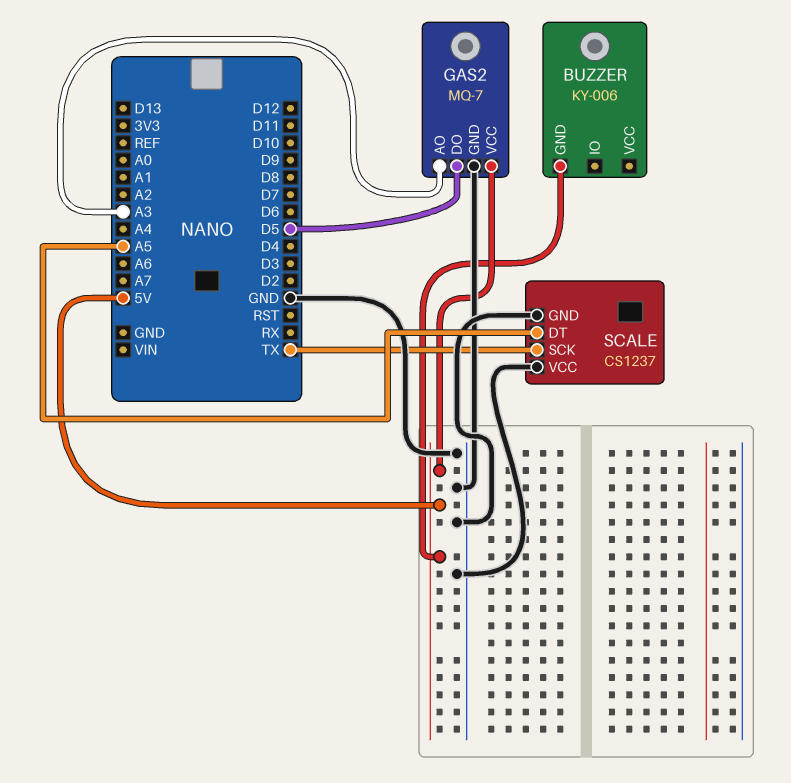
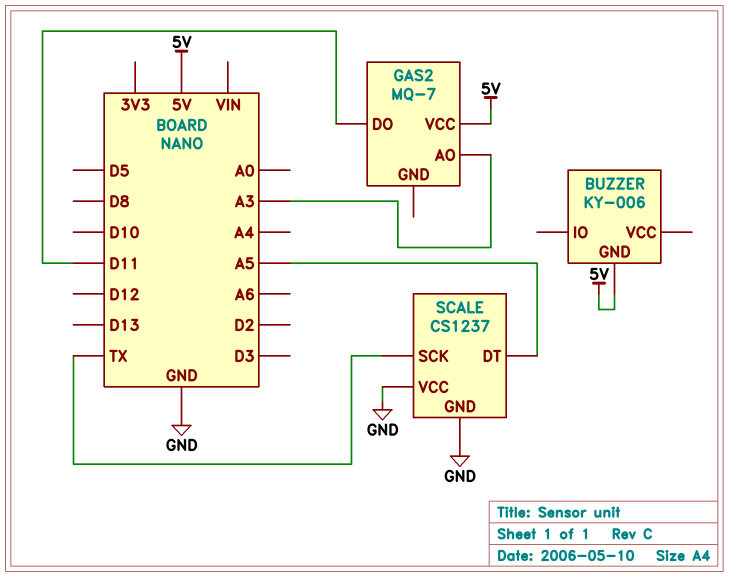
GAS2 pin DO: D5 -> D11
GAS2 pin GND: GND -> none

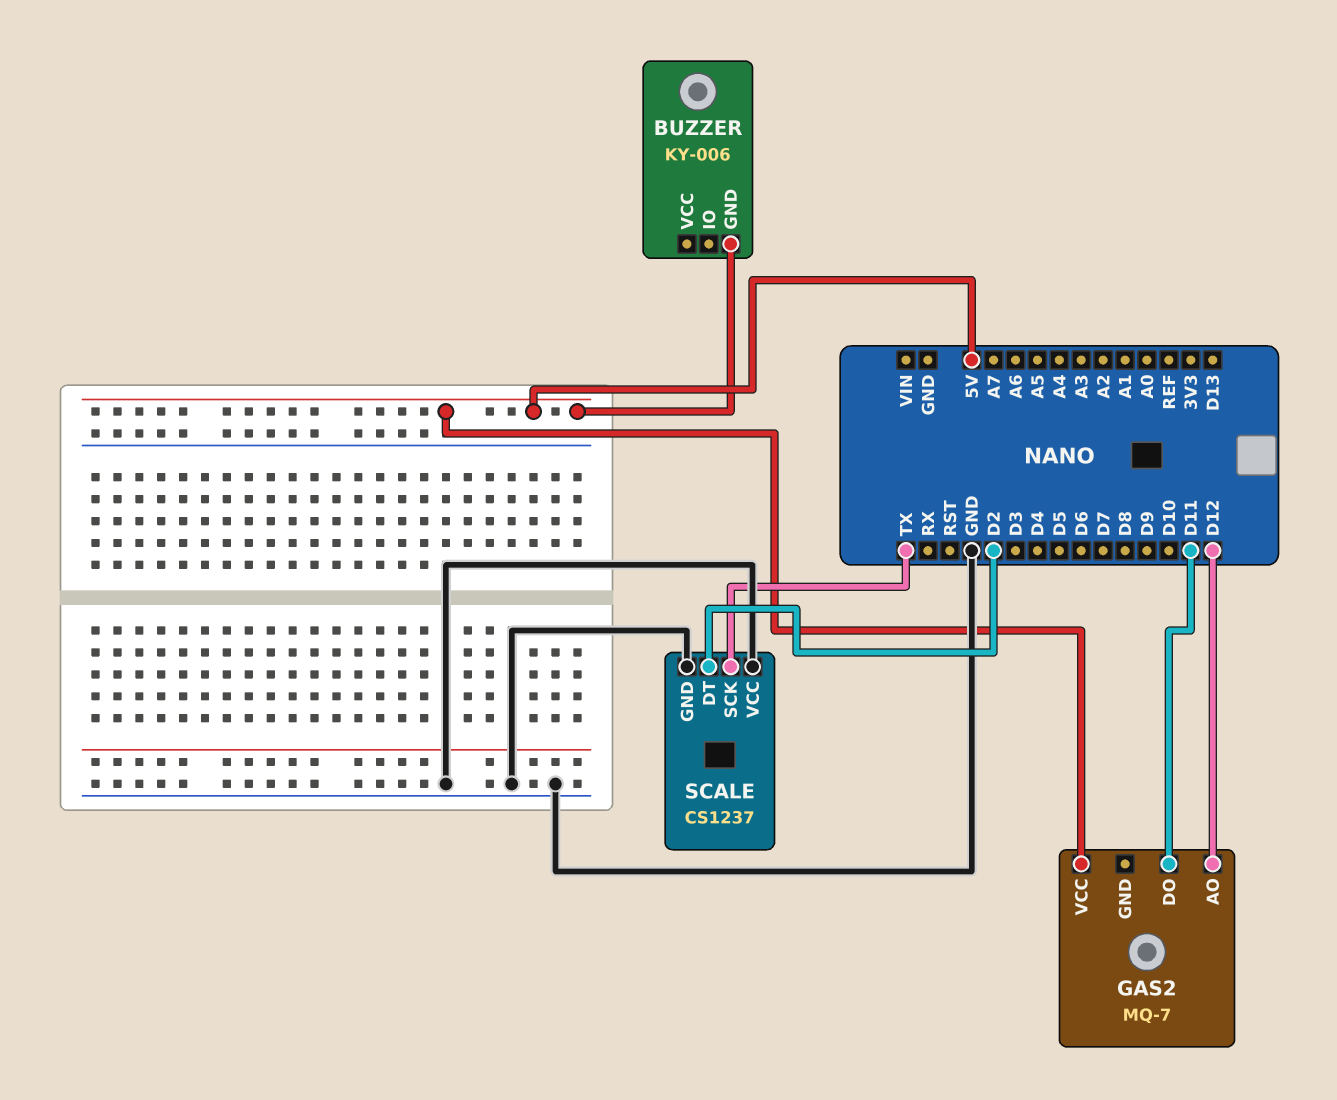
GAS2 pin AO: A3 -> D12
SCALE pin DT: A5 -> D2

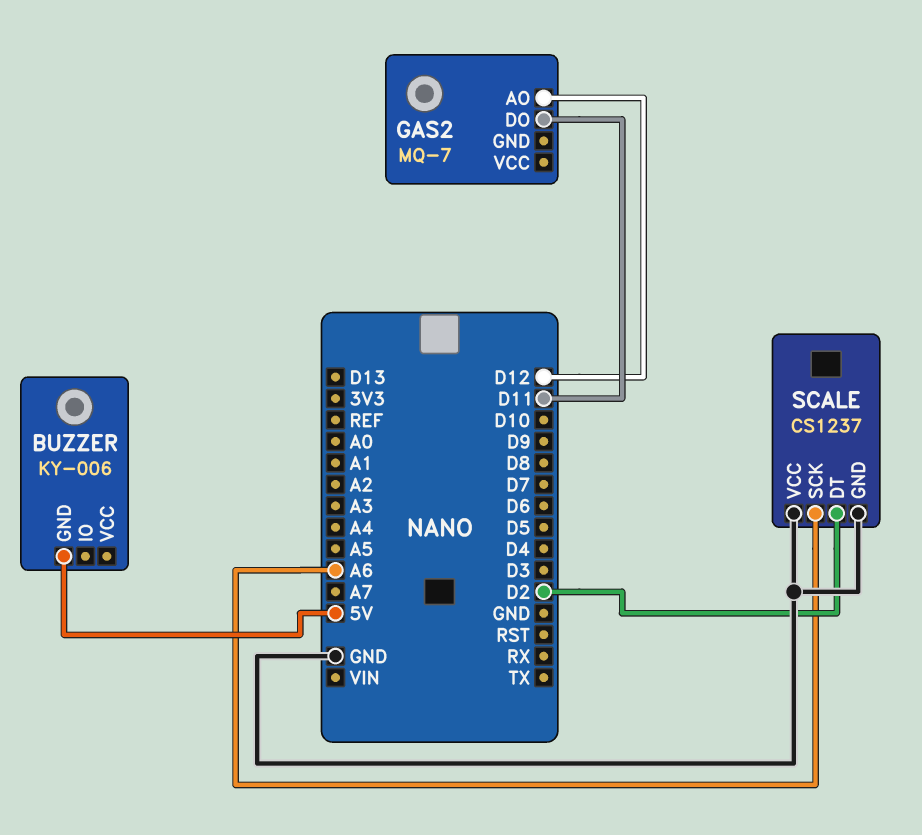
GAS2 pin VCC: 5V -> none
SCALE pin SCK: TX -> A6

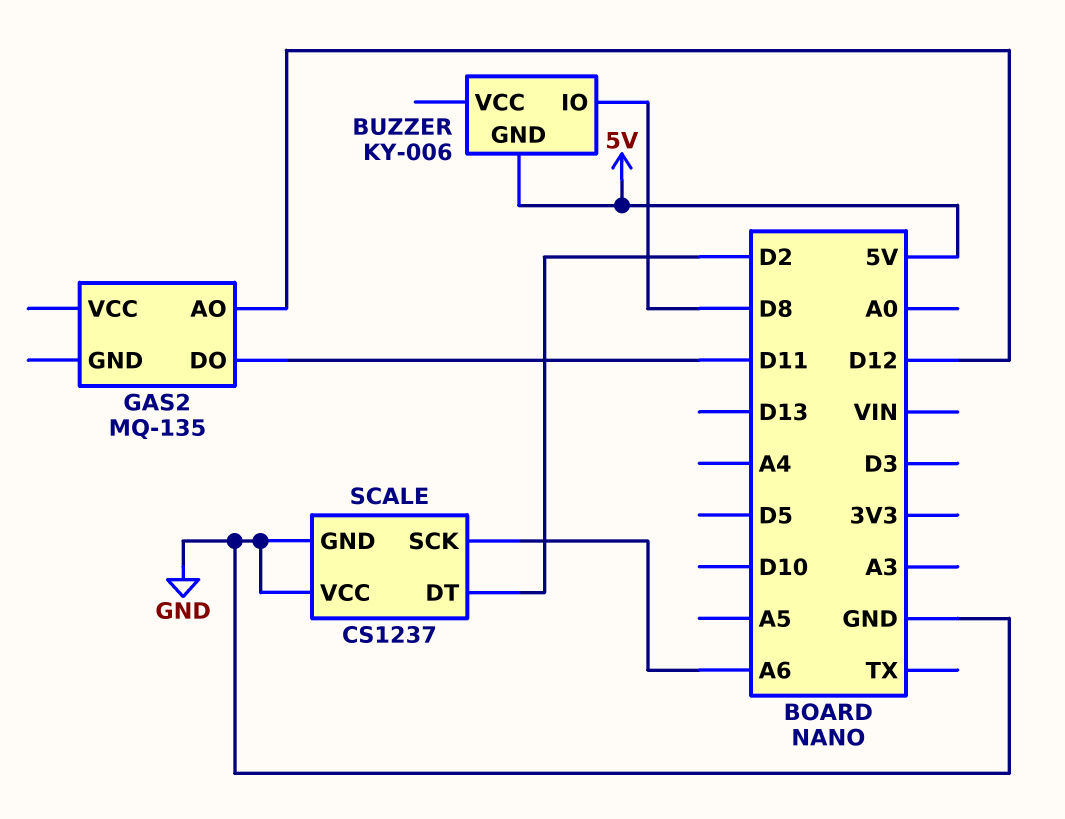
BUZZER pin IO: none -> D8
GAS2: MQ-7 -> MQ-135

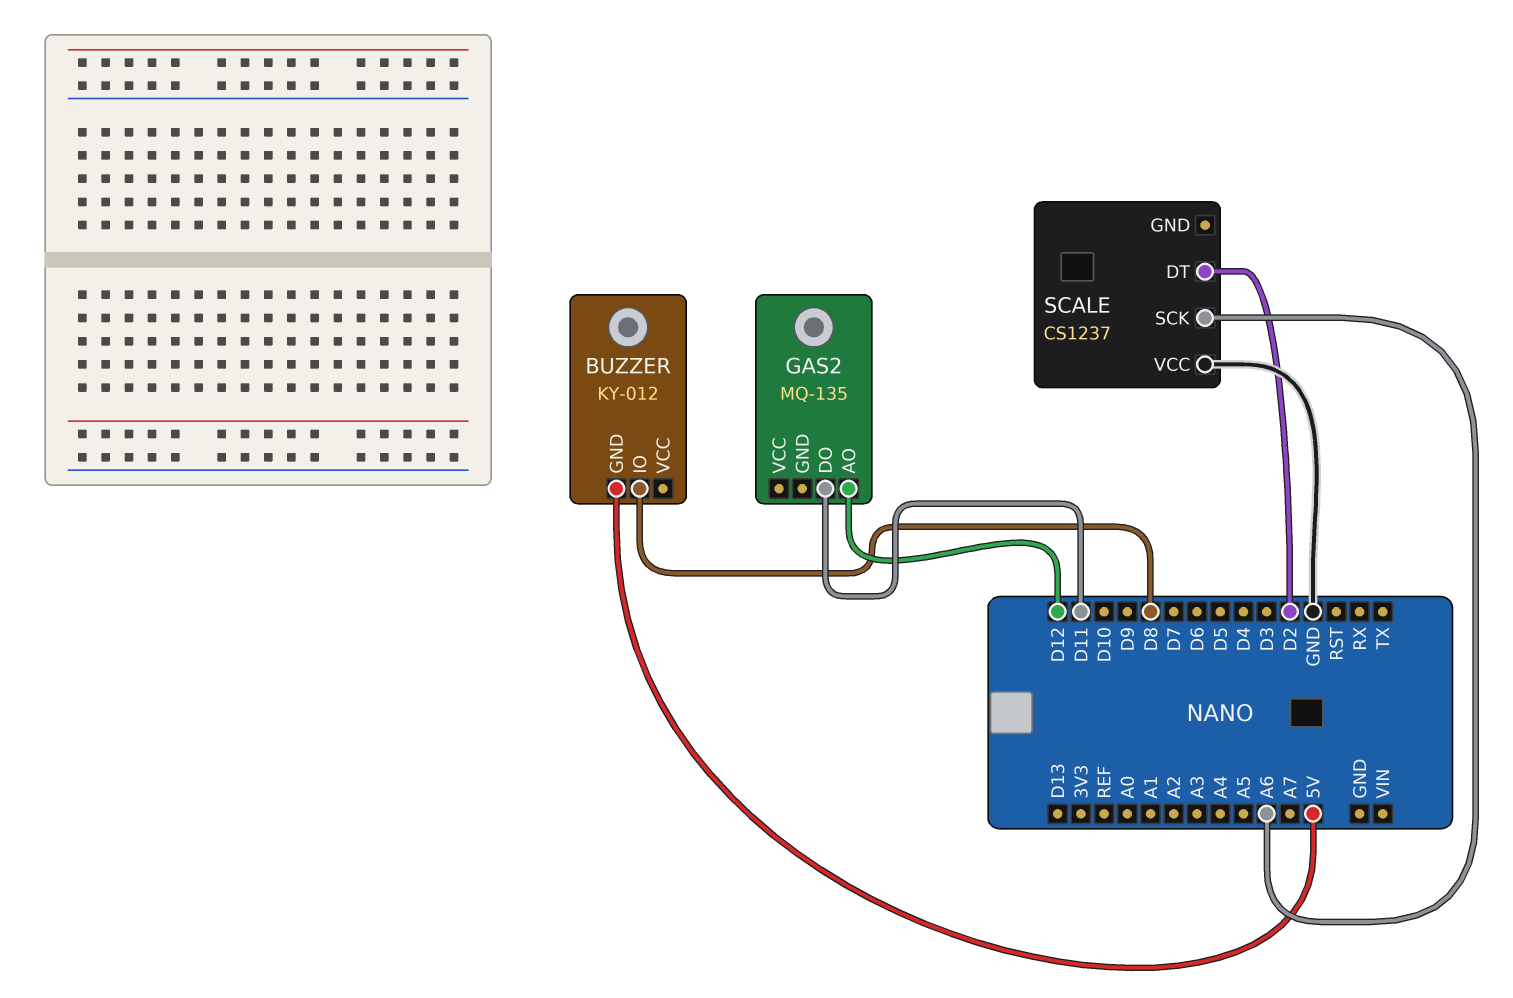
BUZZER: KY-006 -> KY-012
SCALE pin GND: GND -> none

